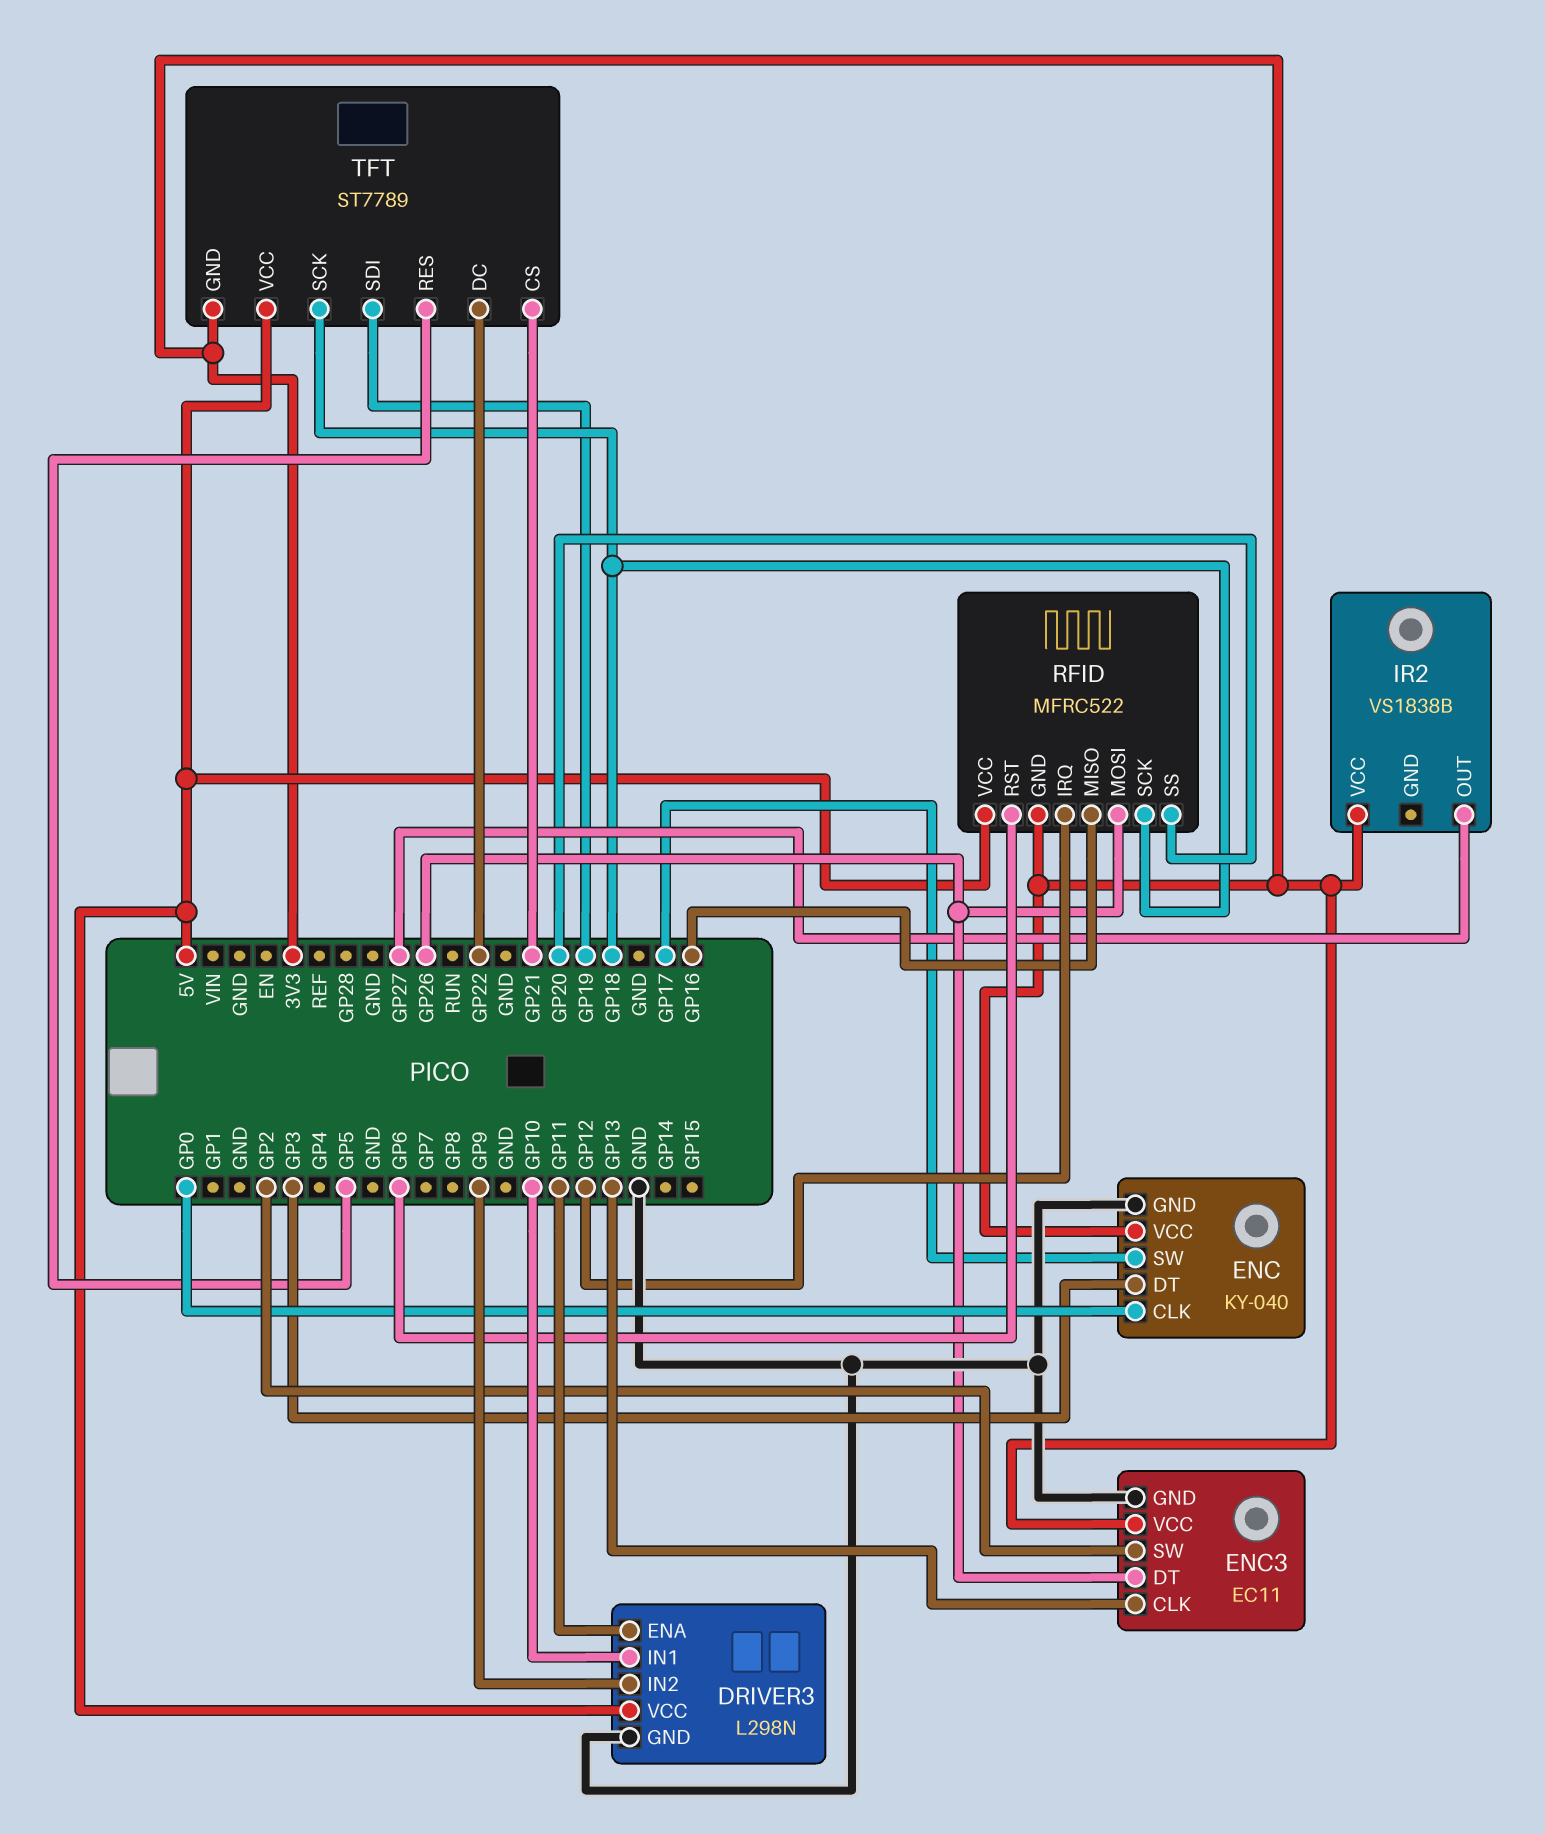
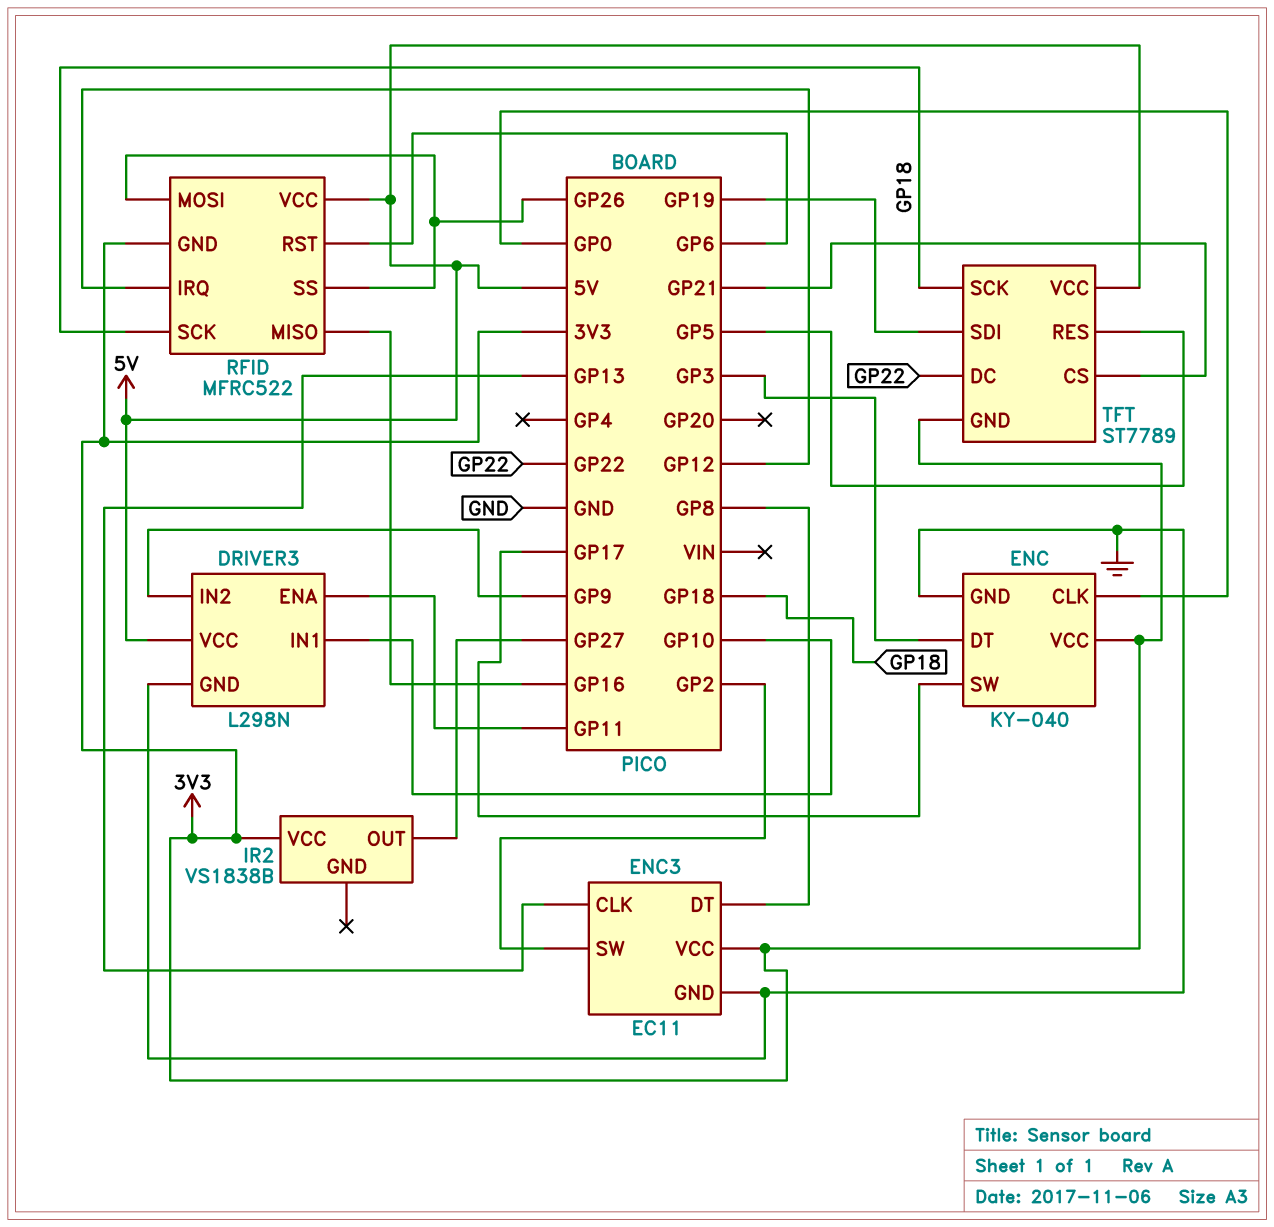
ENC3 pin DT: GP26 -> GP8
RFID pin SS: GP20 -> GP26

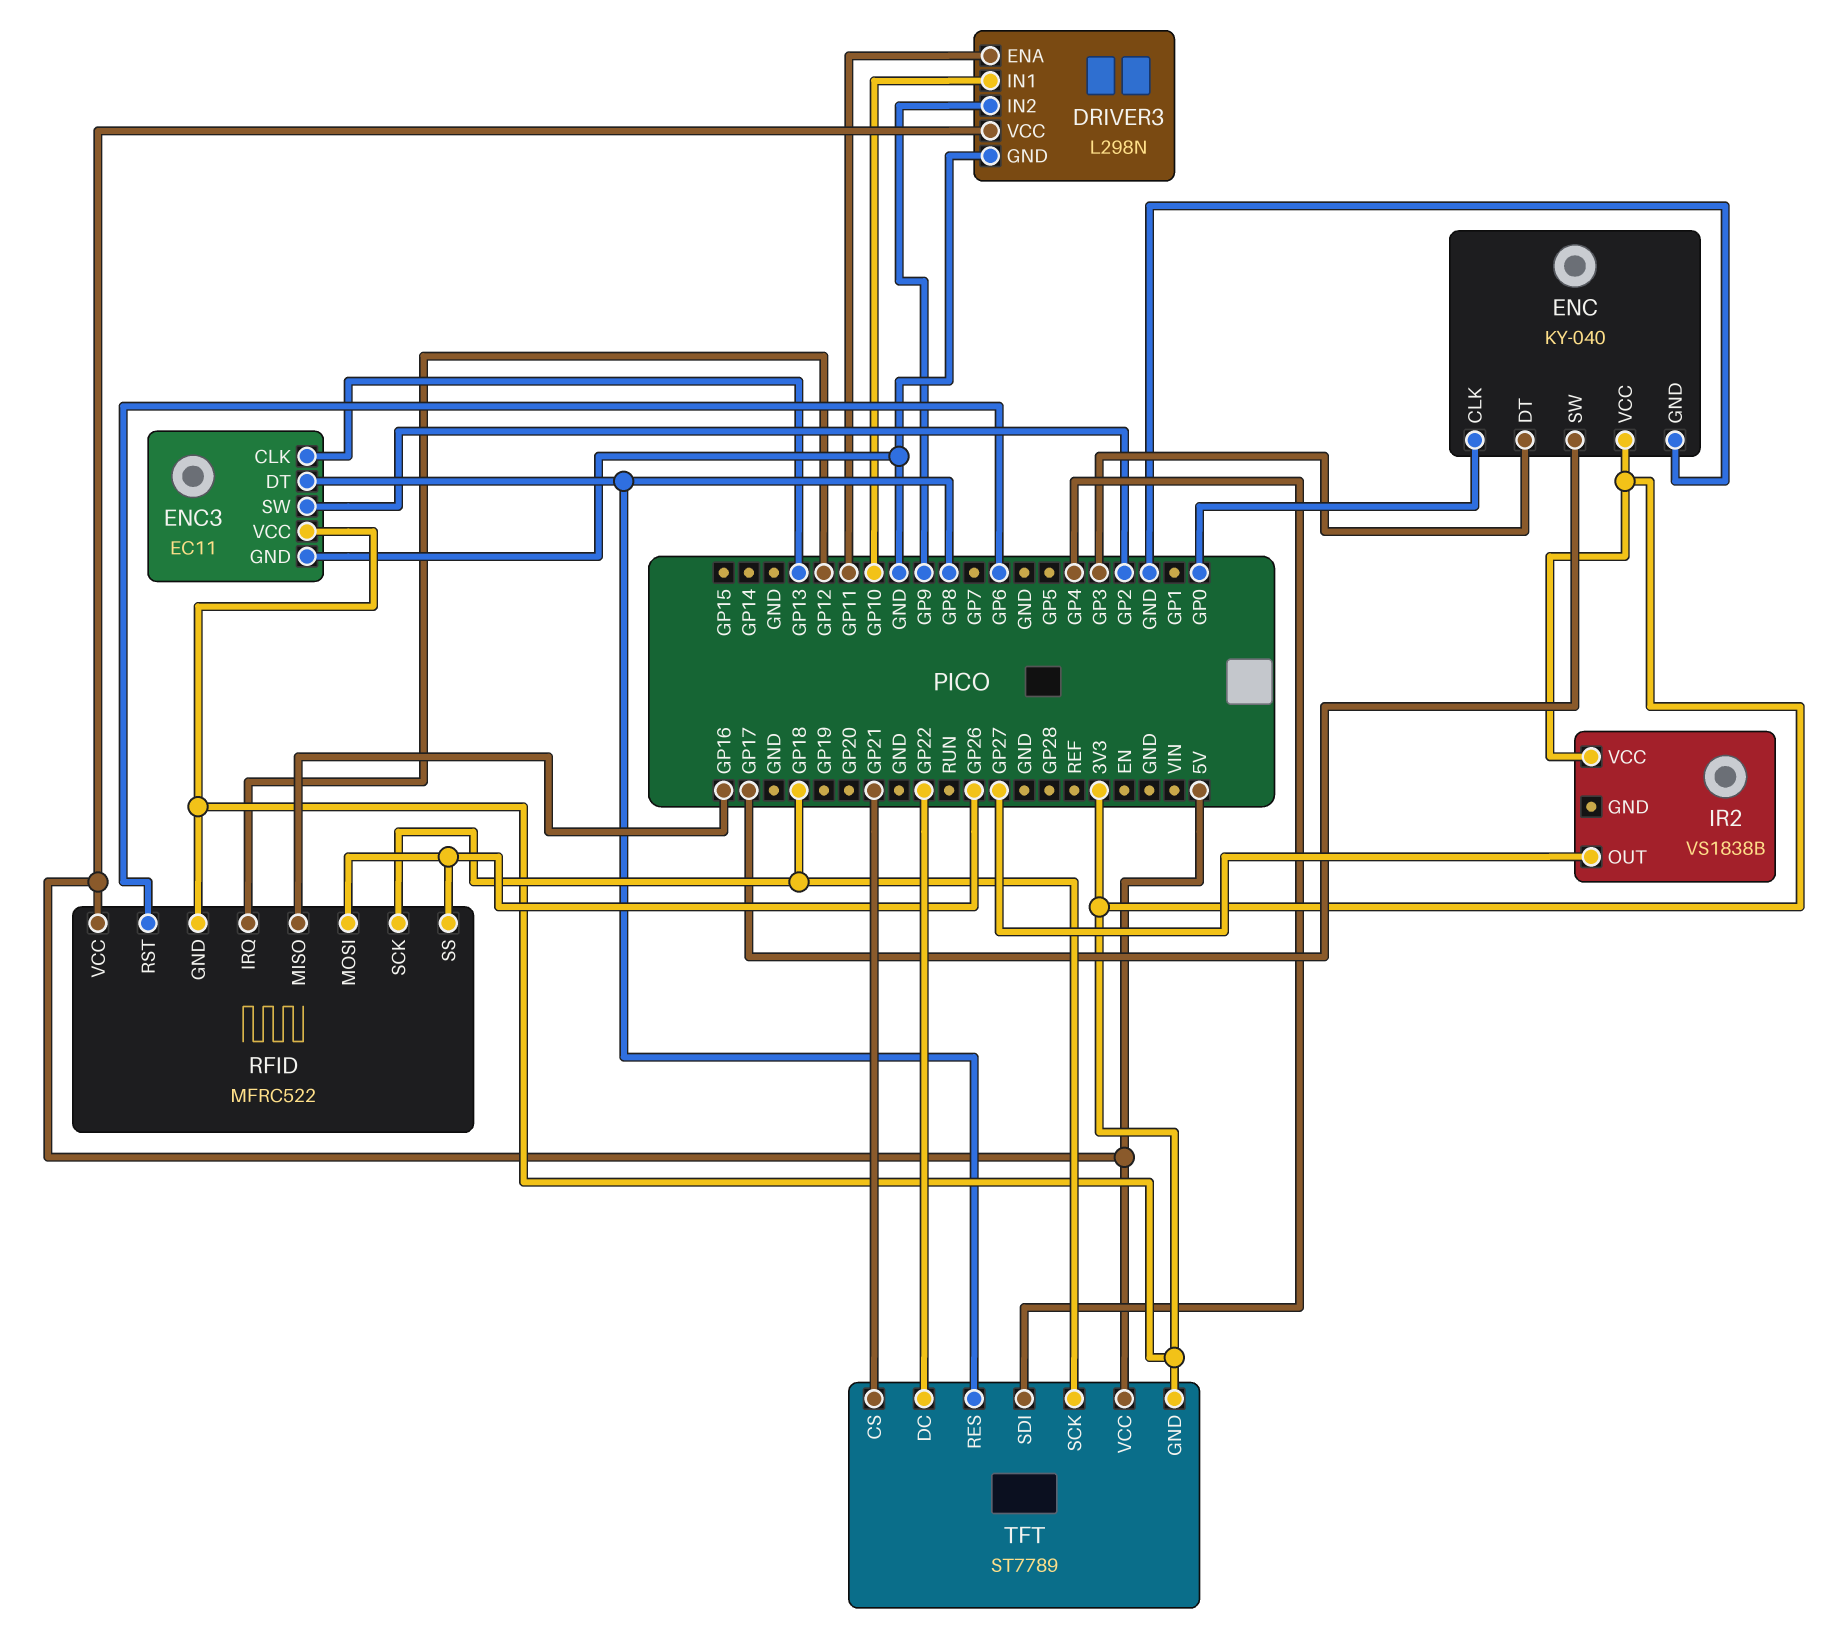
TFT pin RES: GP5 -> GP8
TFT pin SDI: GP19 -> GP4

